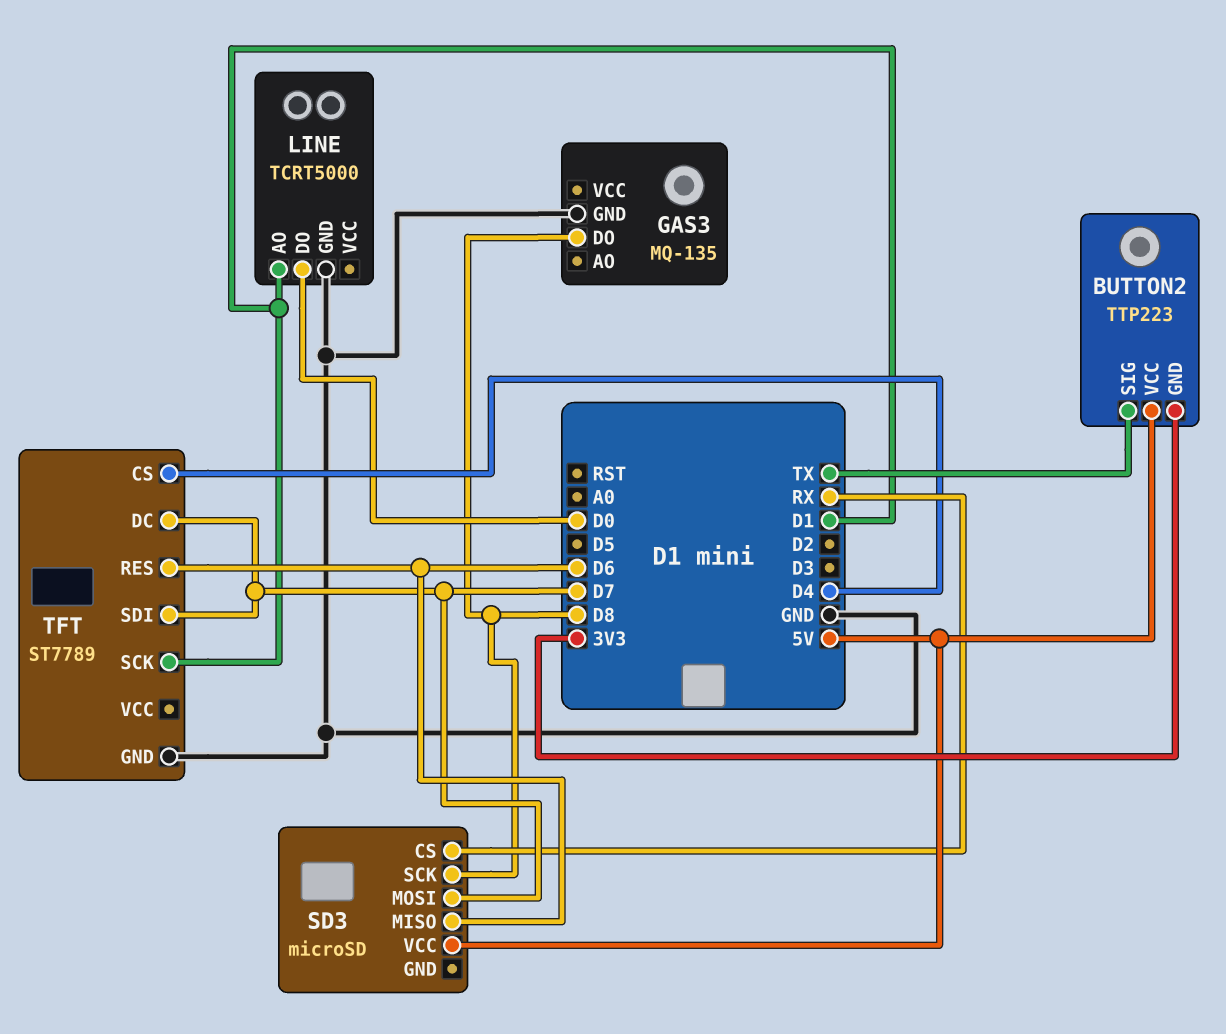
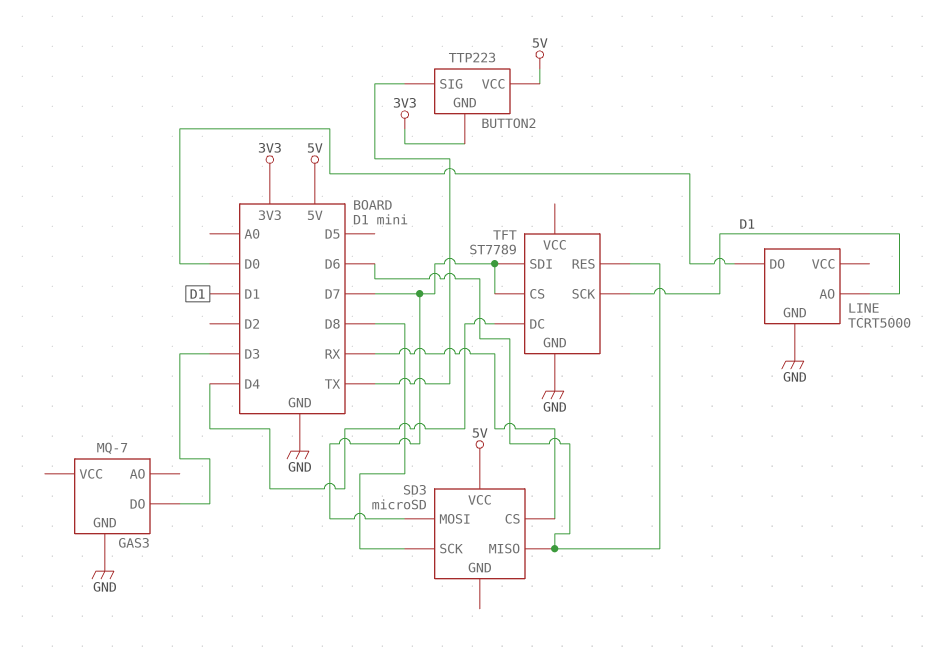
GAS3: MQ-135 -> MQ-7
GAS3 pin DO: D8 -> D3
TFT pin CS: D4 -> D7
TFT pin DC: D7 -> D4

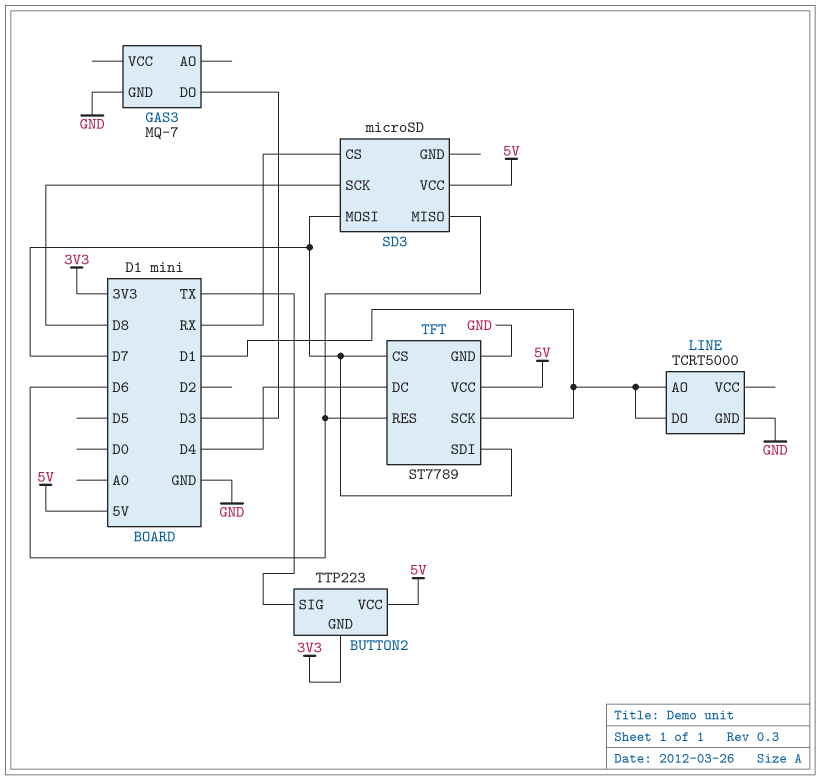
LINE pin DO: D0 -> D1
TFT pin VCC: none -> 5V

